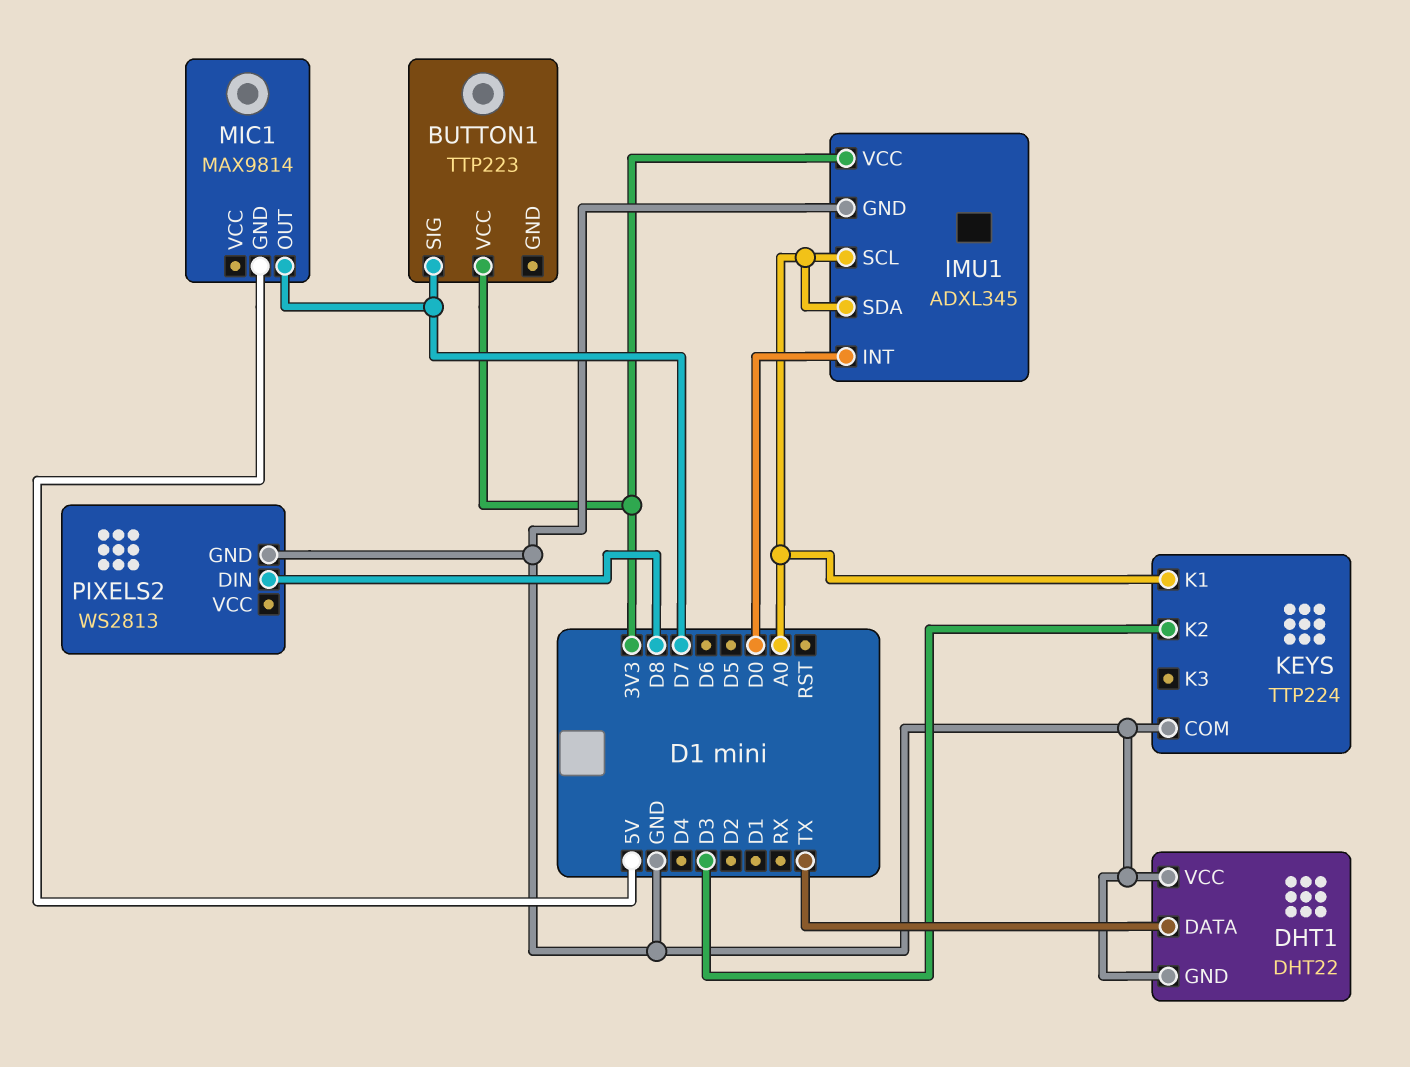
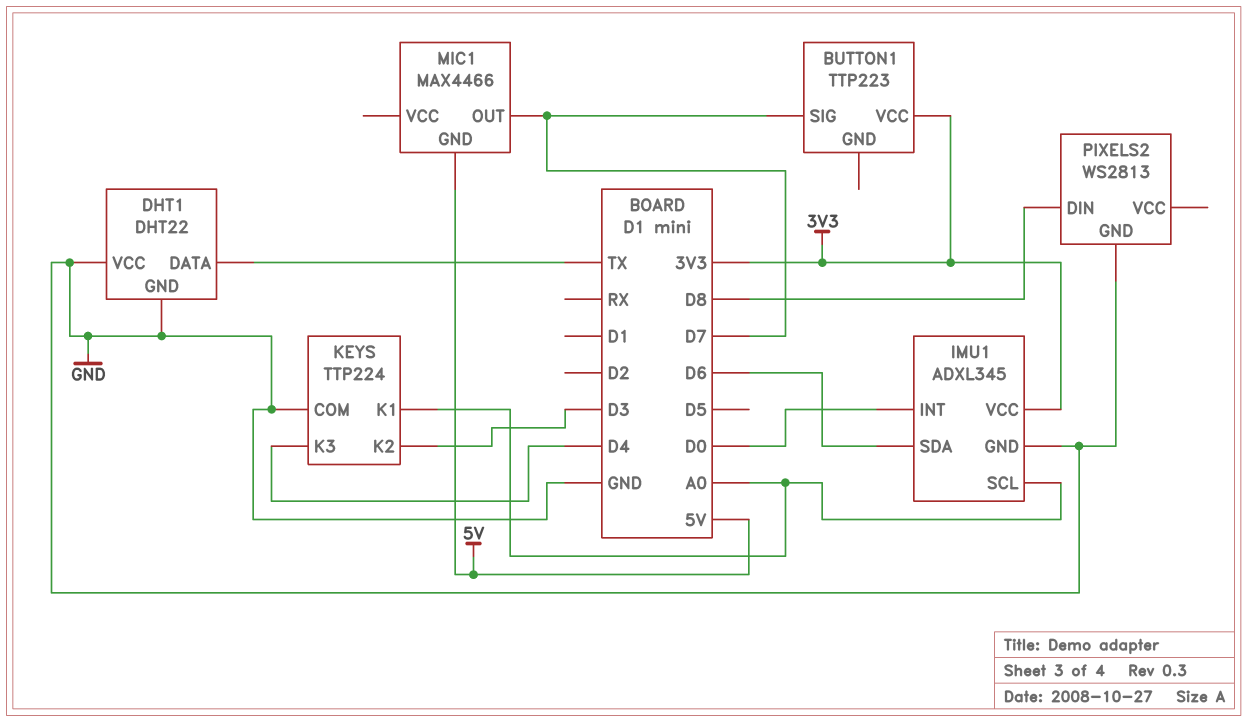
IMU1 pin SDA: A0 -> D6
KEYS pin K3: none -> D4
MIC1: MAX9814 -> MAX4466

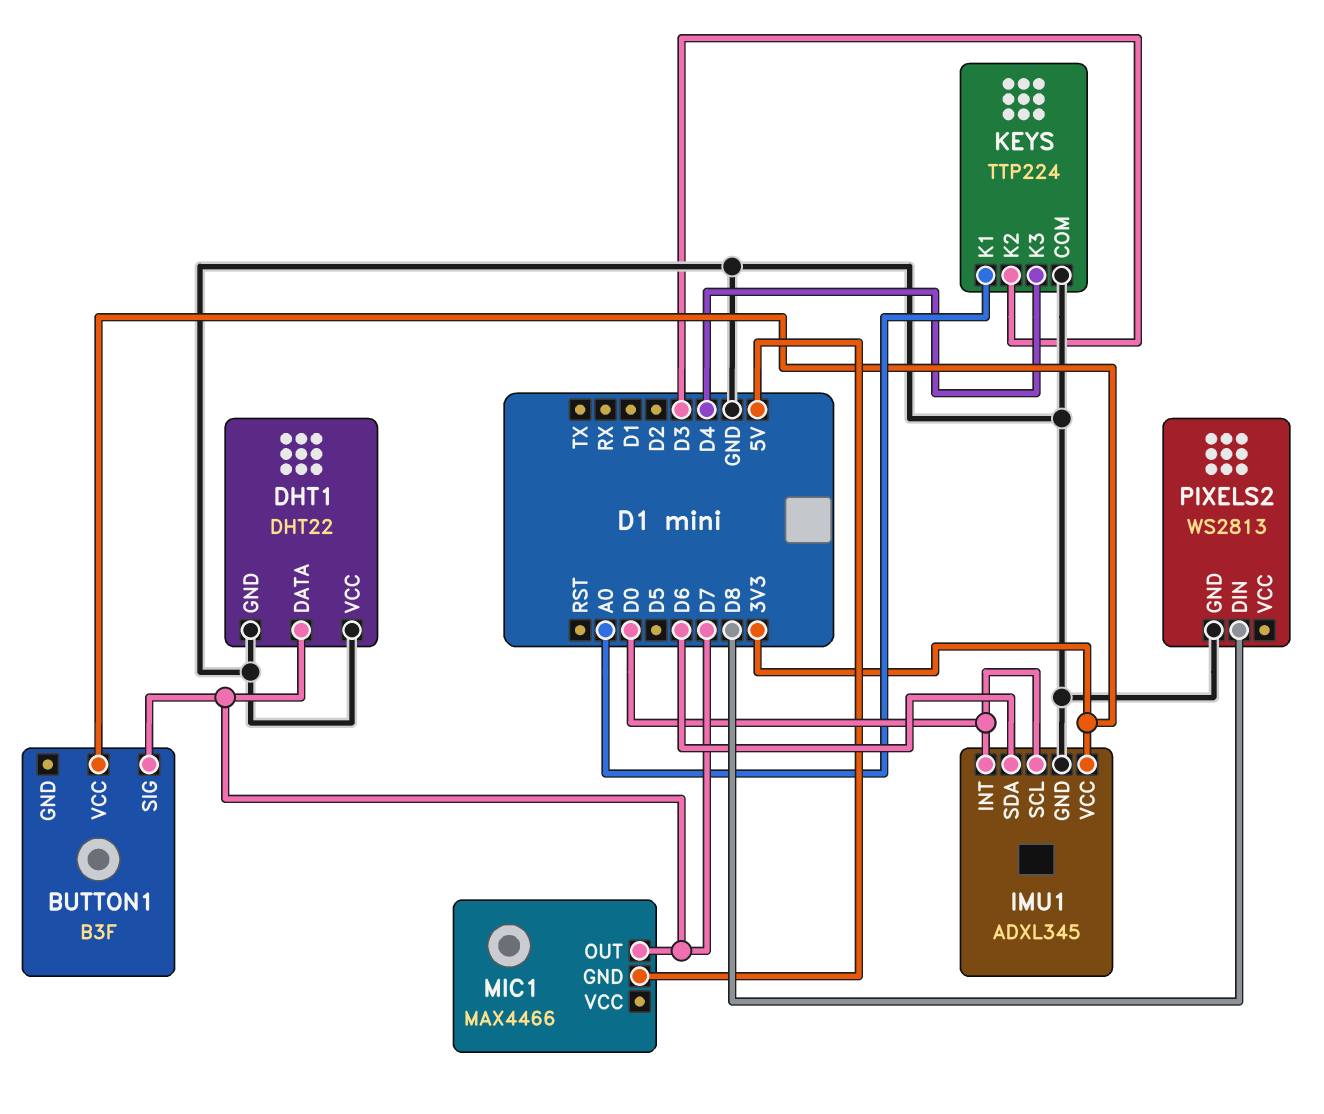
BUTTON1: TTP223 -> B3F
DHT1 pin DATA: TX -> D7
IMU1 pin SCL: A0 -> D0

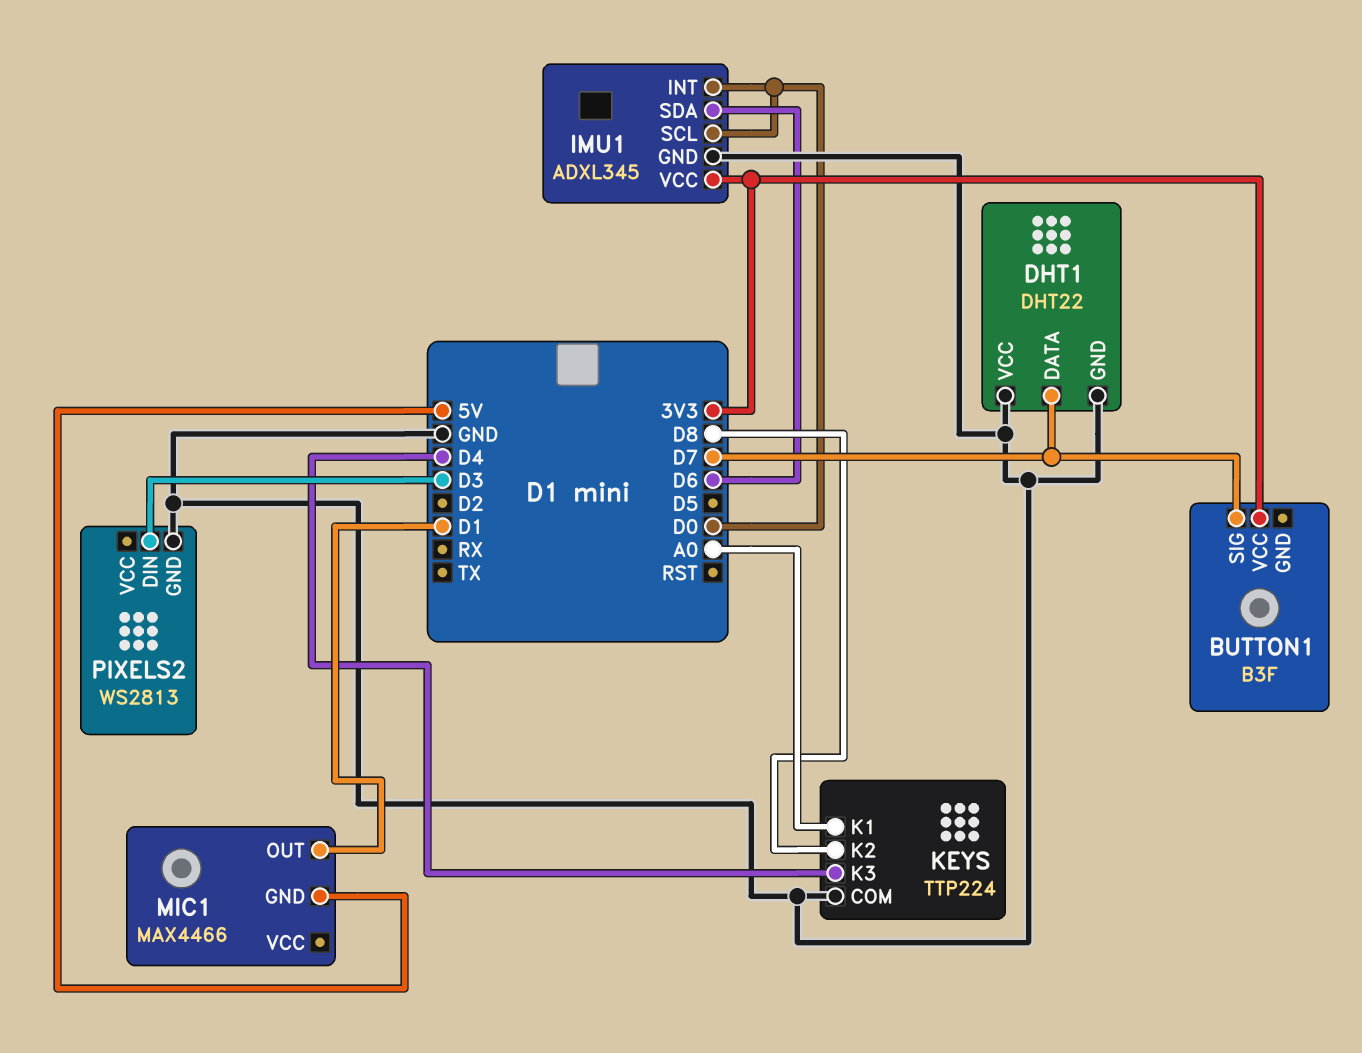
KEYS pin K2: D3 -> D8
MIC1 pin OUT: D7 -> D1
PIXELS2 pin DIN: D8 -> D3

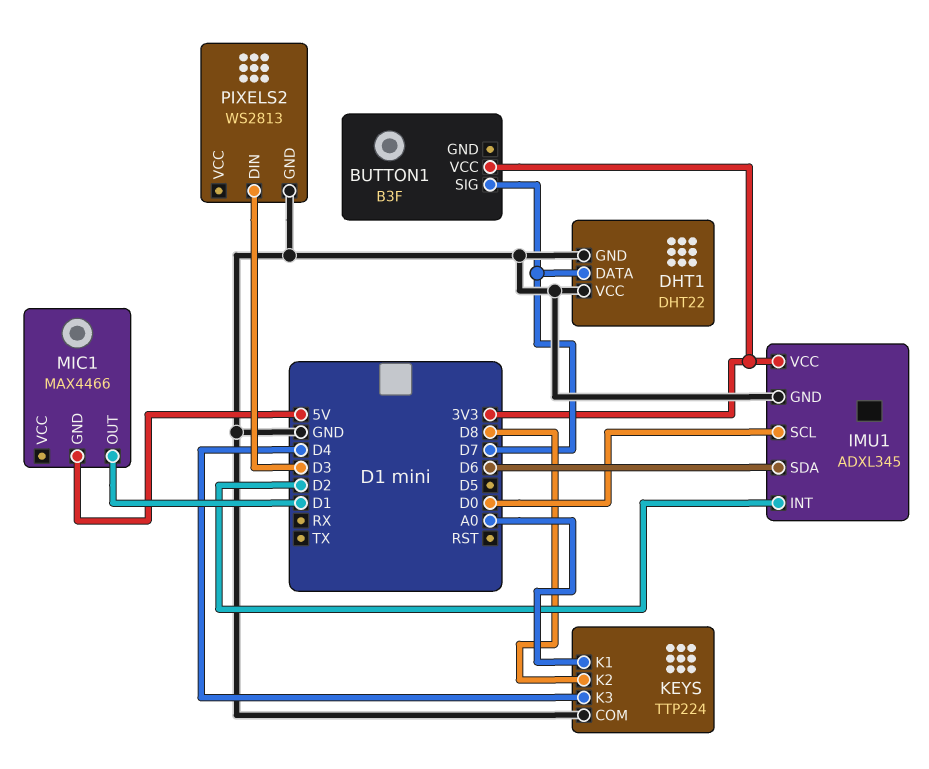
IMU1 pin INT: D0 -> D2

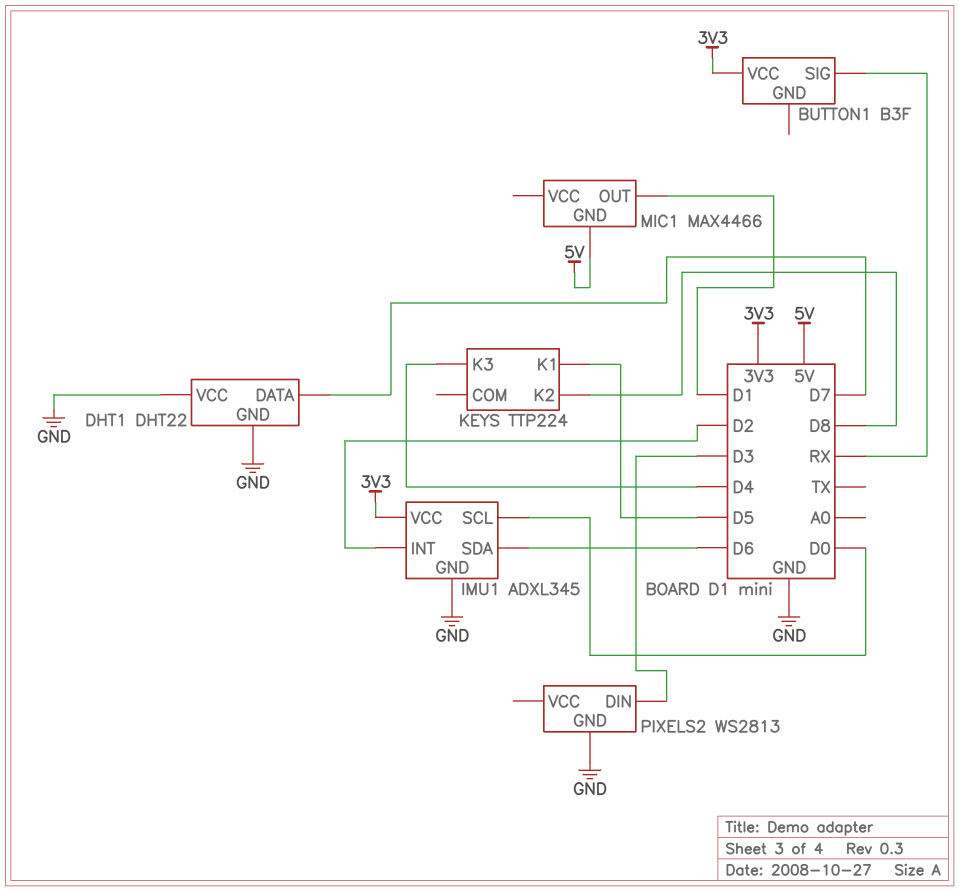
BUTTON1 pin SIG: D7 -> RX
KEYS pin COM: GND -> none
KEYS pin K1: A0 -> D5

